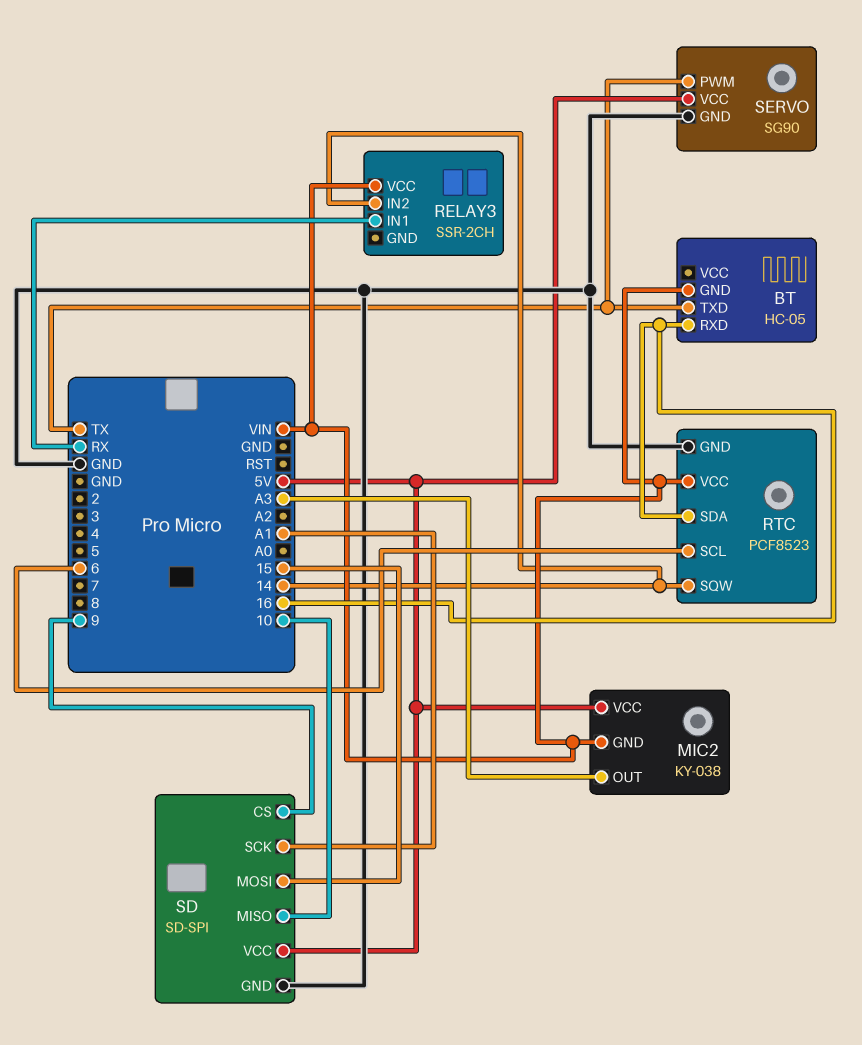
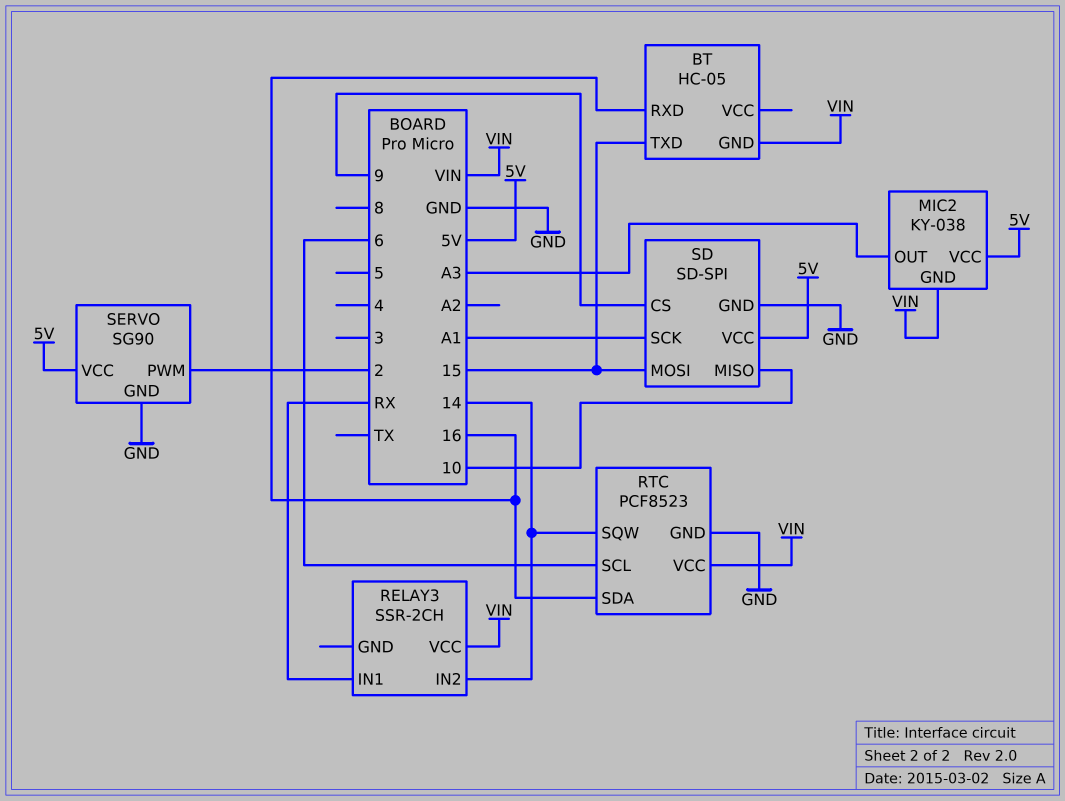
BT pin TXD: TX -> 15
SERVO pin PWM: TX -> 2

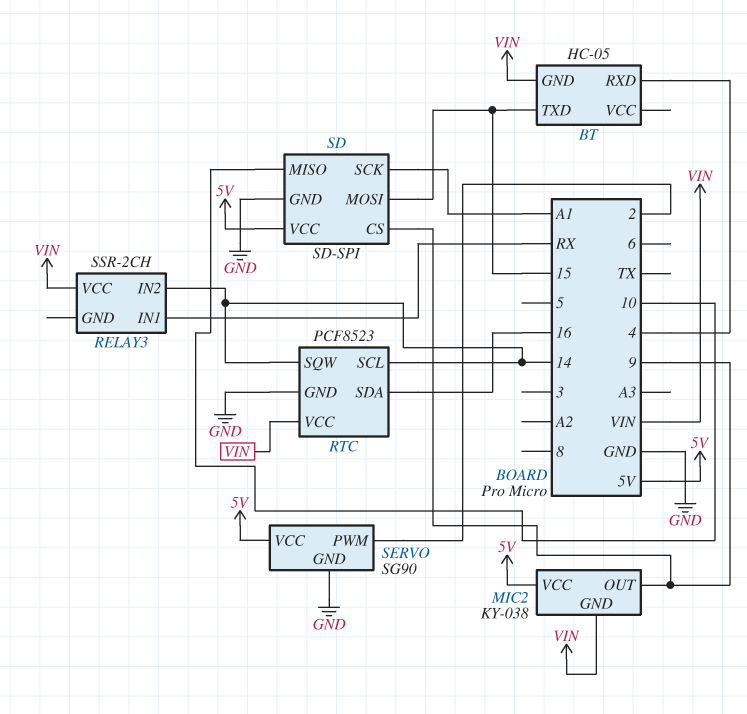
BT pin RXD: 16 -> 4
MIC2 pin OUT: A3 -> 9
RTC pin SCL: 6 -> 14

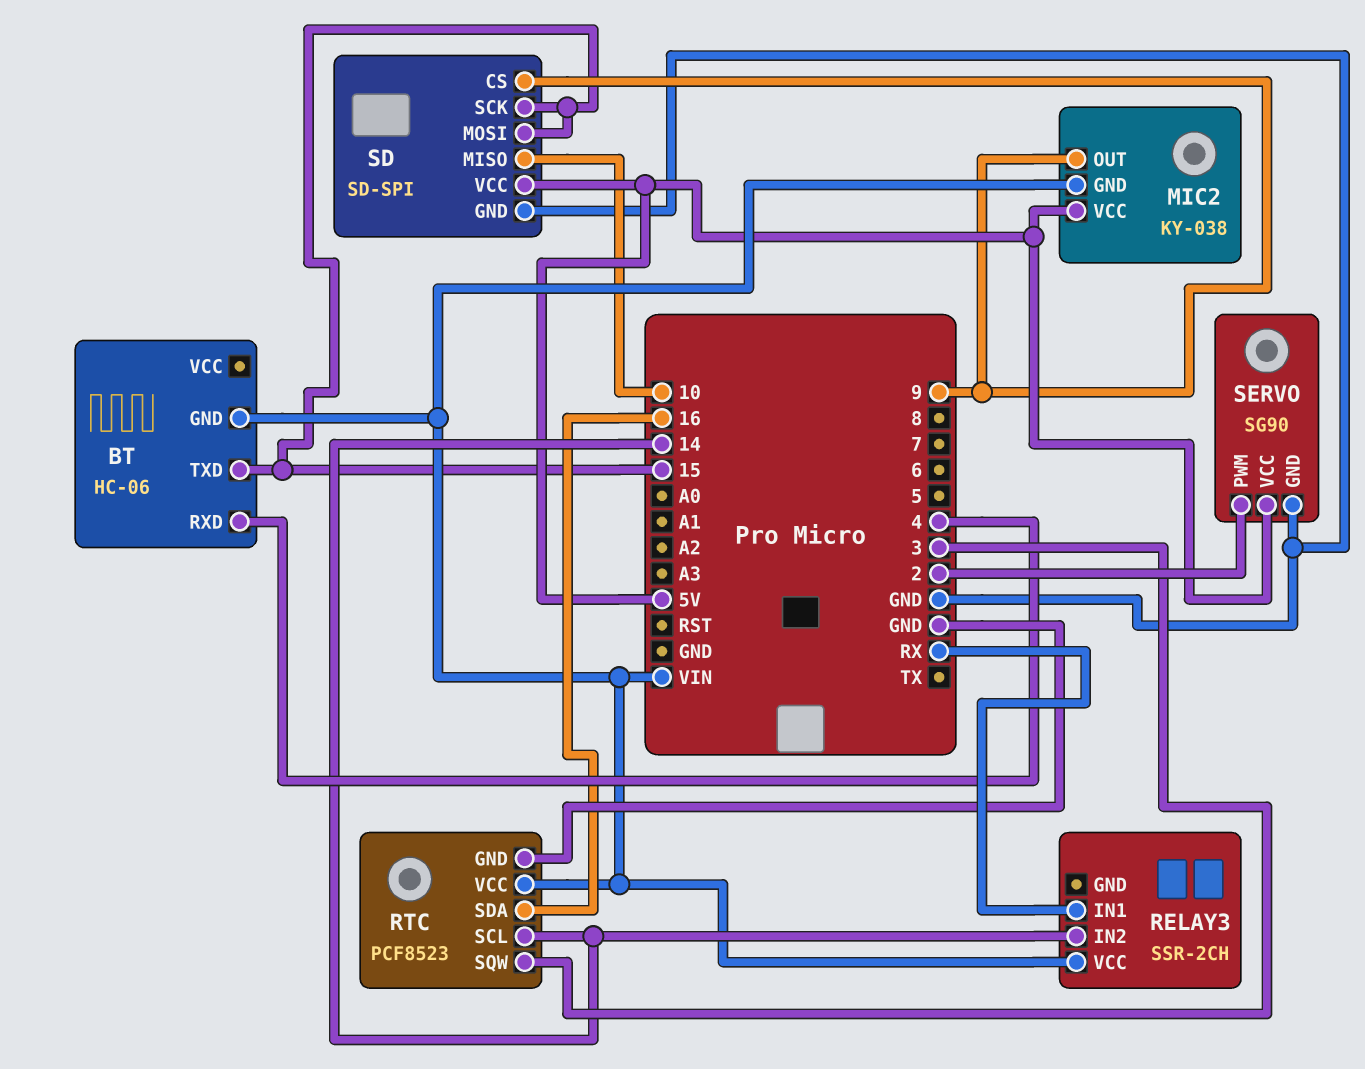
BT: HC-05 -> HC-06
RTC pin SQW: 14 -> 3
SD pin SCK: A1 -> 15

